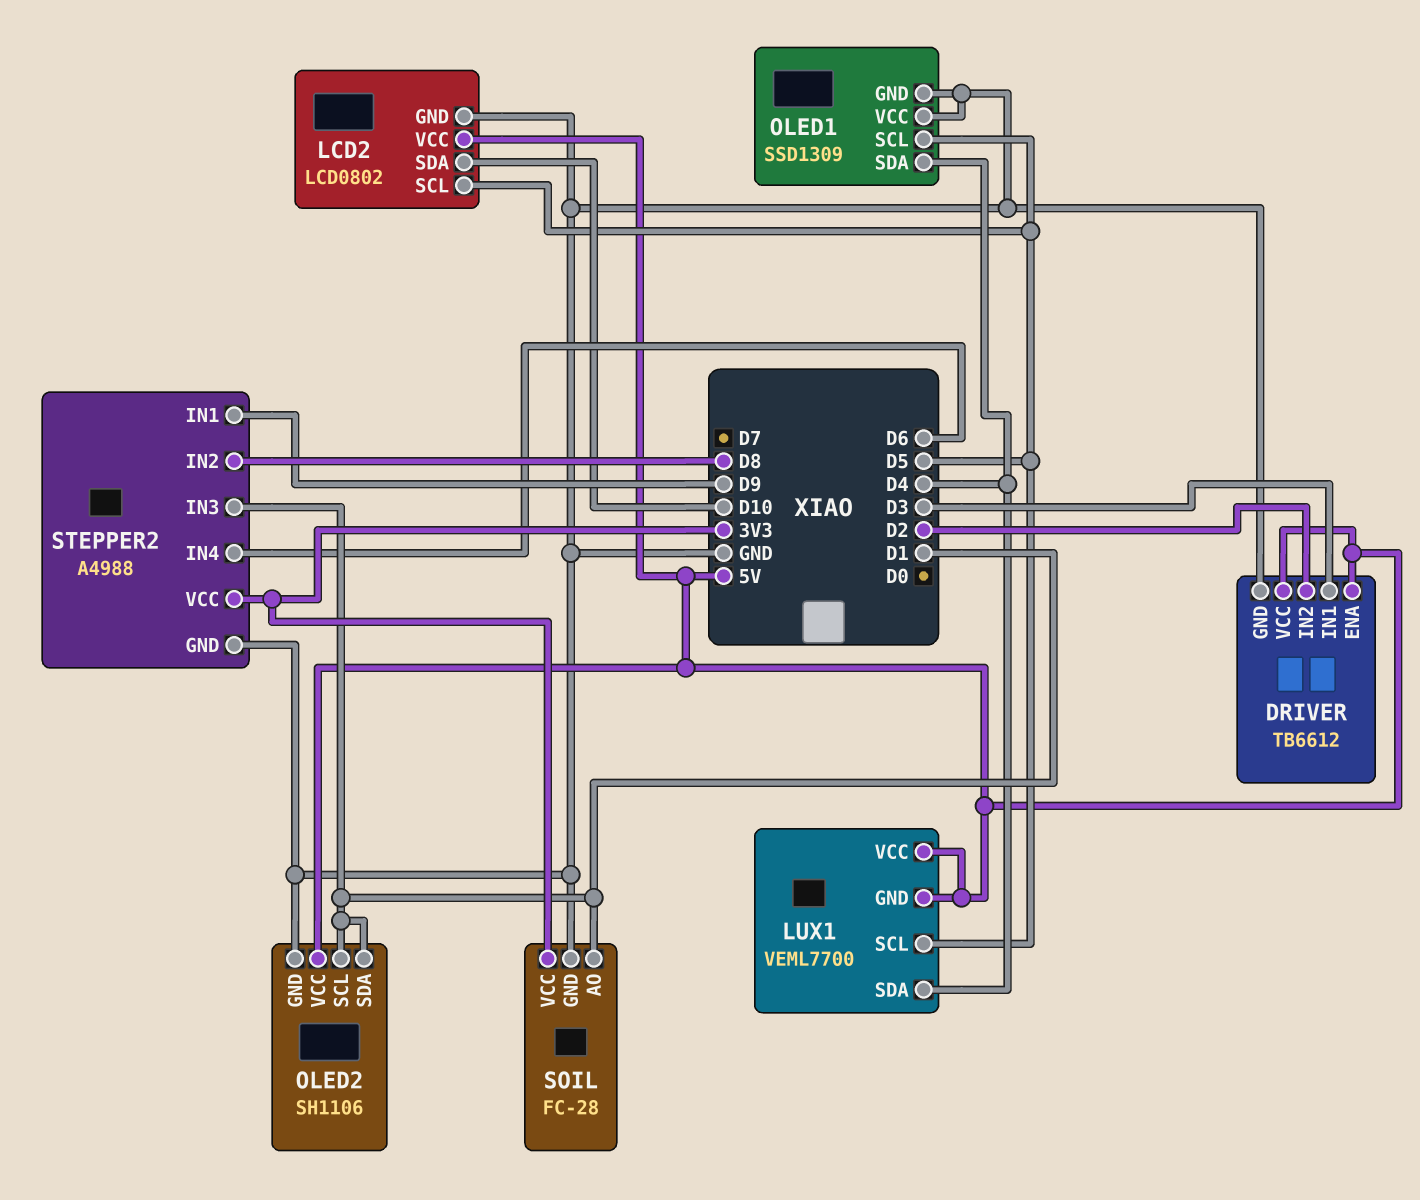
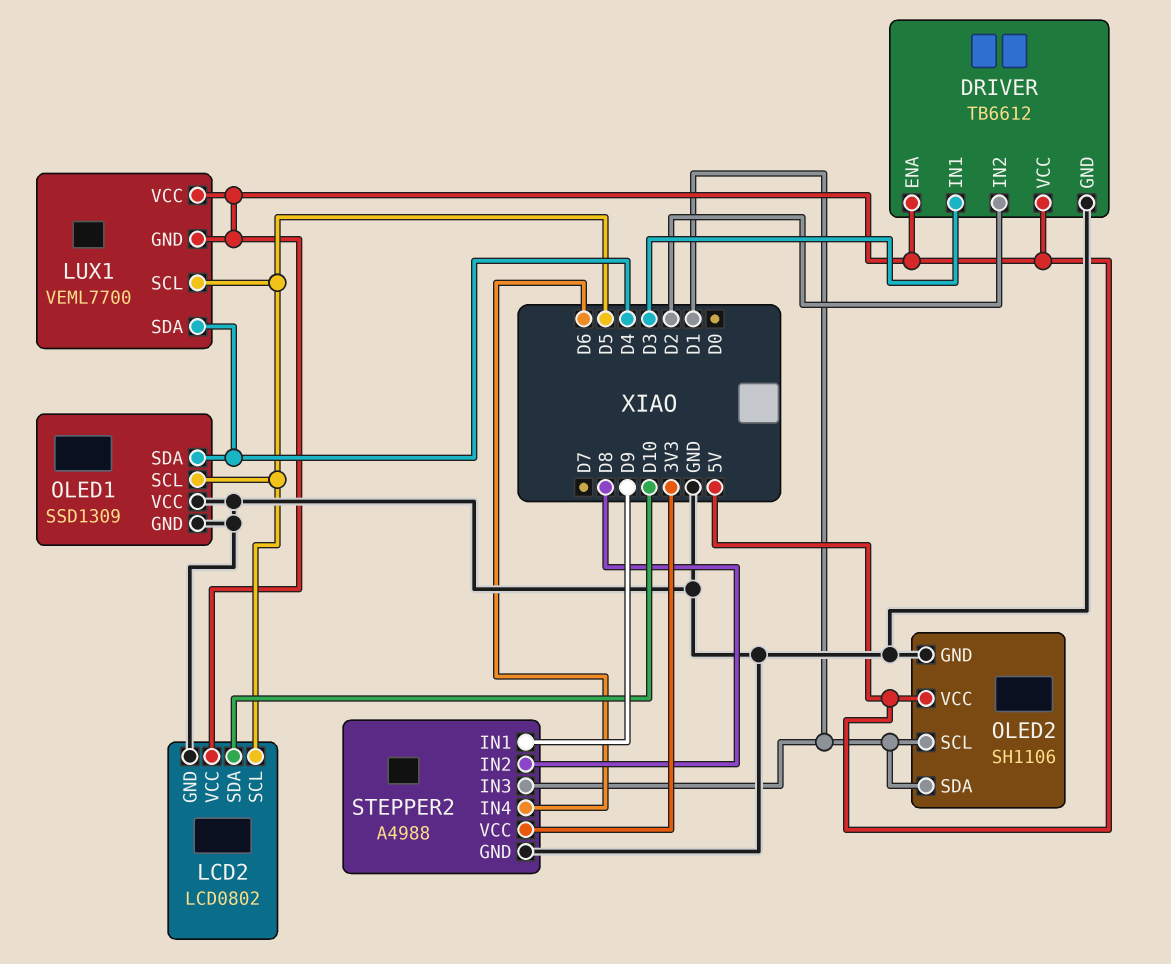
SOIL: FC-28 -> none
SOIL pin AO: D1 -> none
SOIL pin GND: GND -> none
SOIL pin VCC: 3V3 -> none

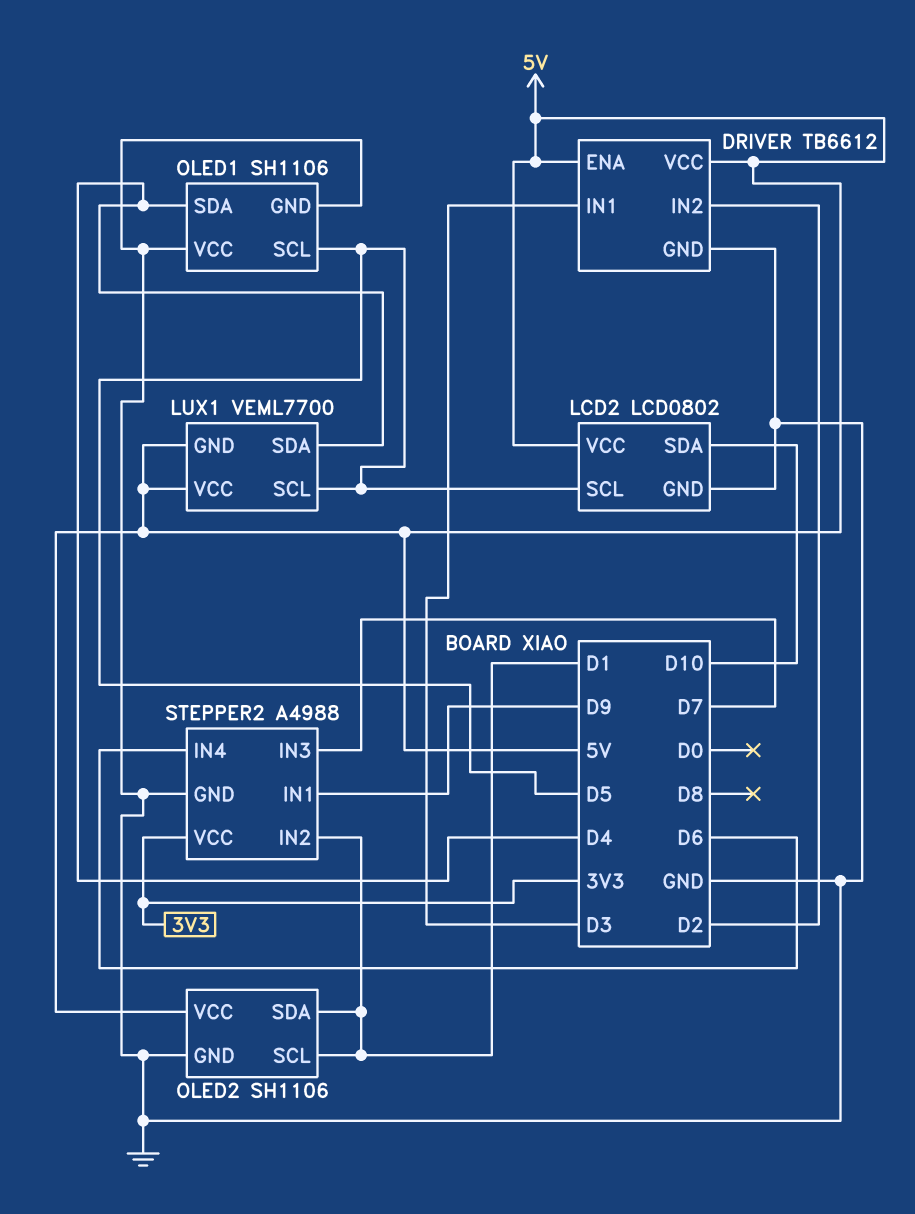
OLED1: SSD1309 -> SH1106
STEPPER2 pin IN2: D8 -> D1
STEPPER2 pin IN3: D1 -> D7

